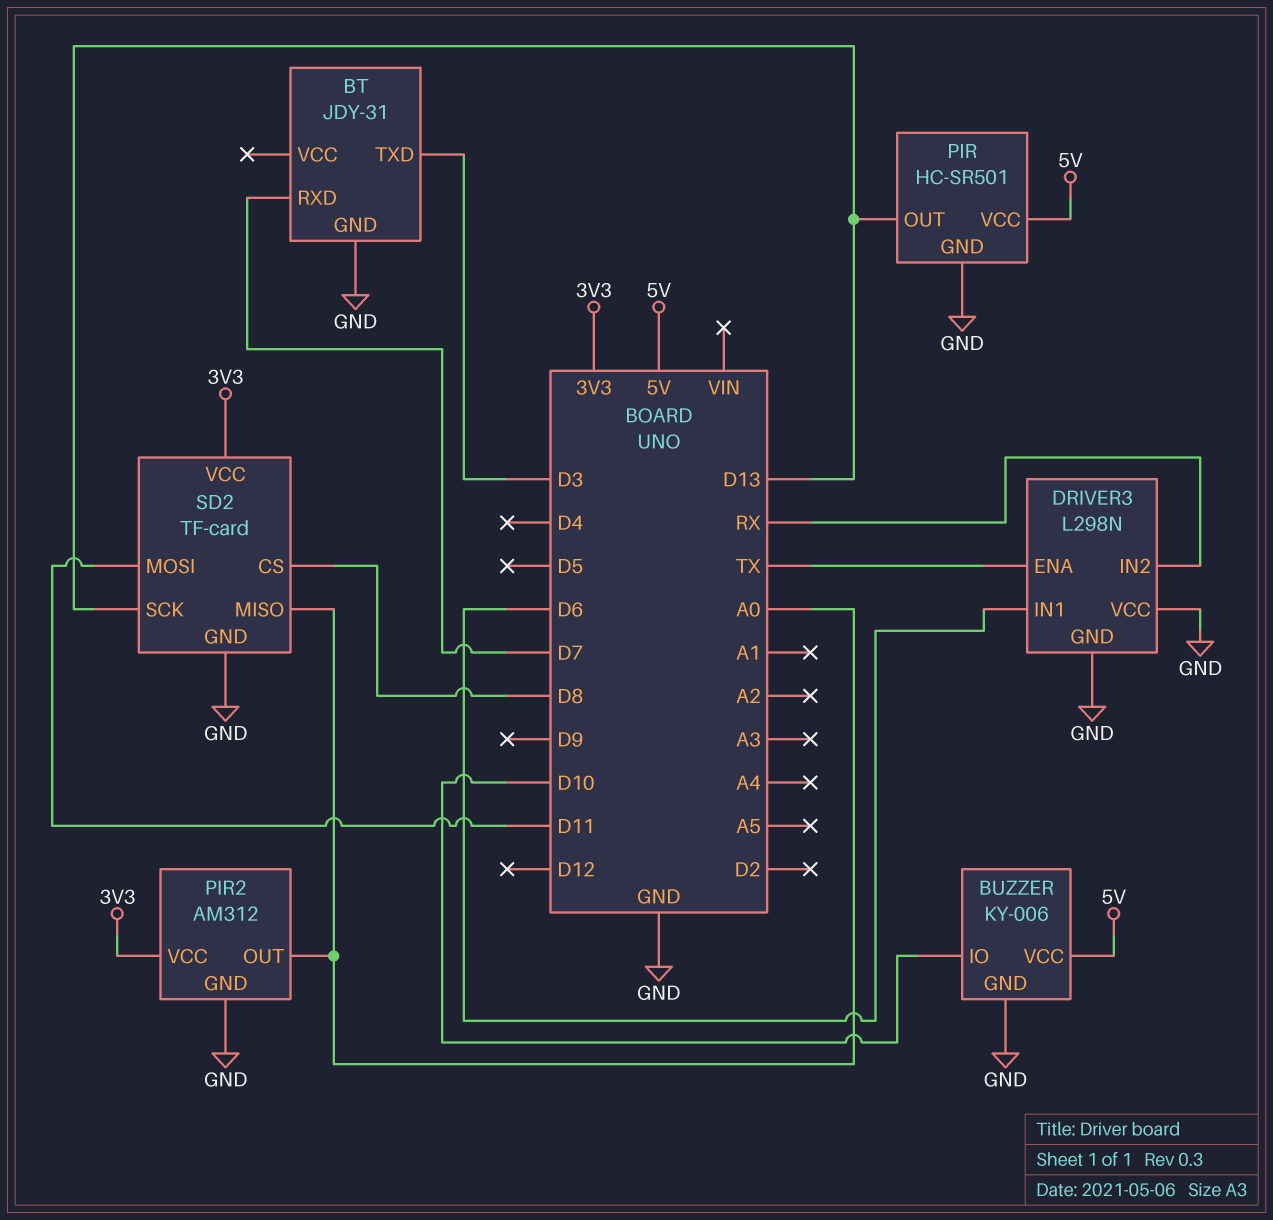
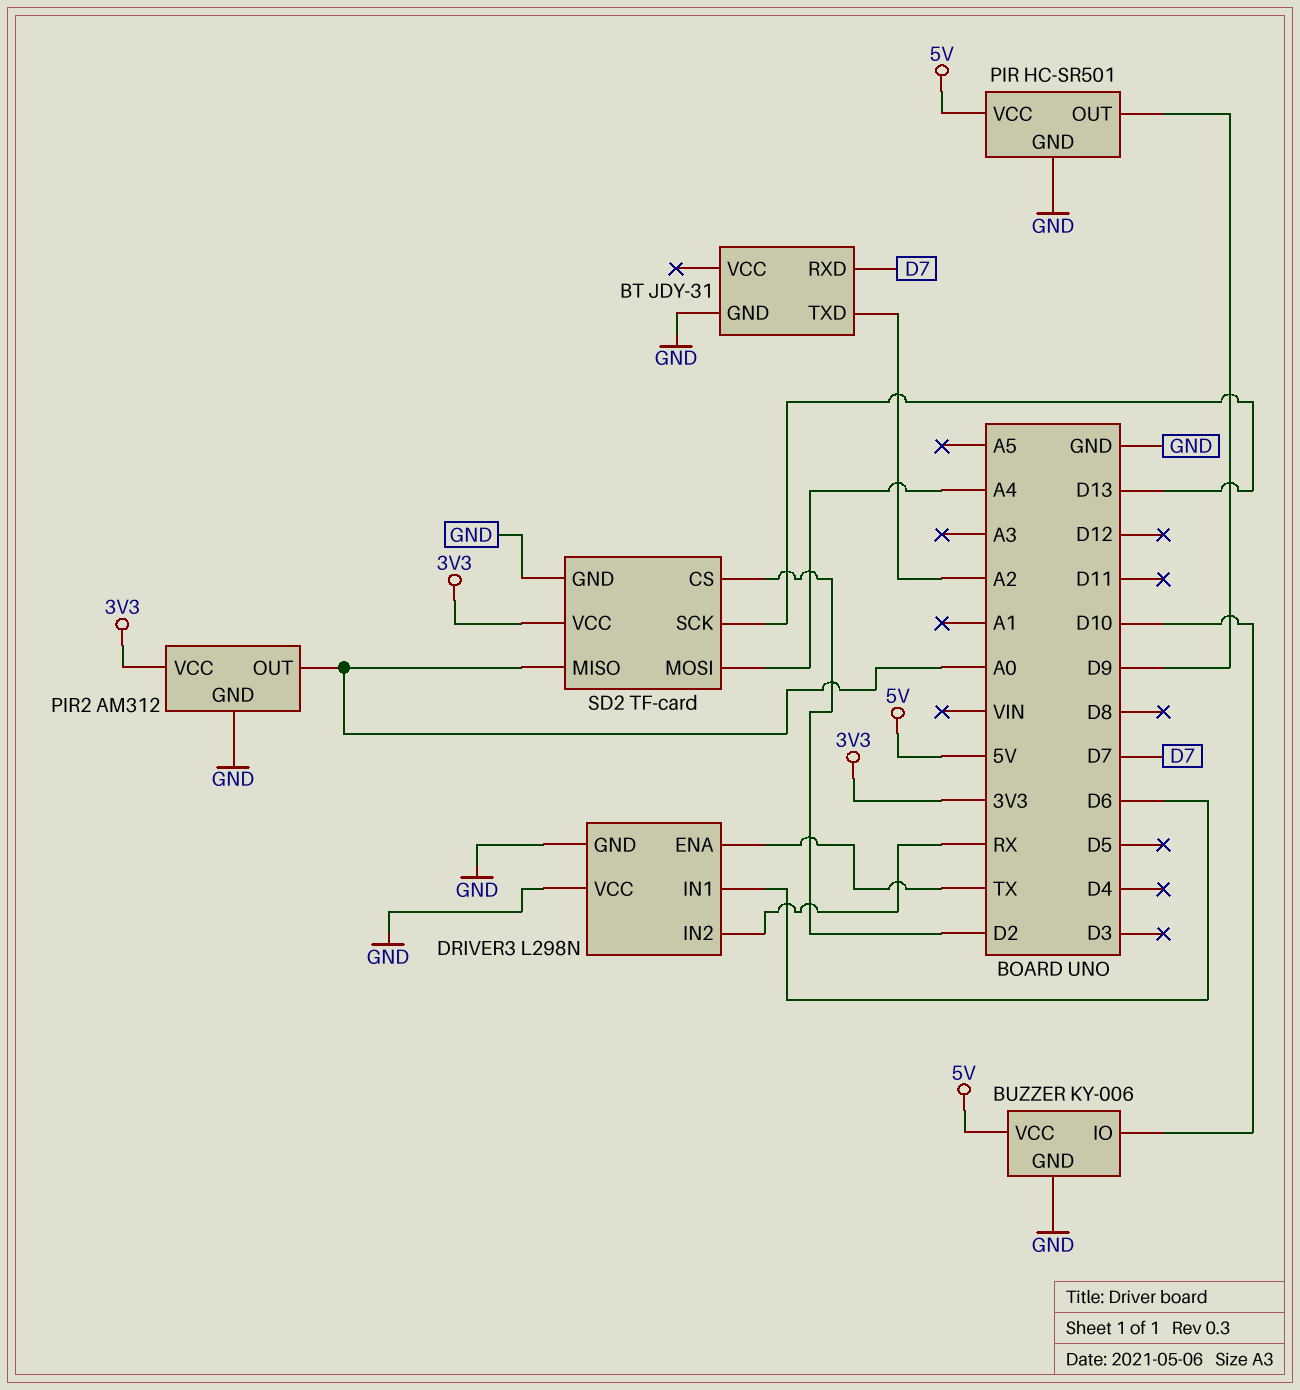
BT pin TXD: D3 -> A2
PIR pin OUT: D13 -> D9
SD2 pin CS: D8 -> D2
SD2 pin MOSI: D11 -> A4

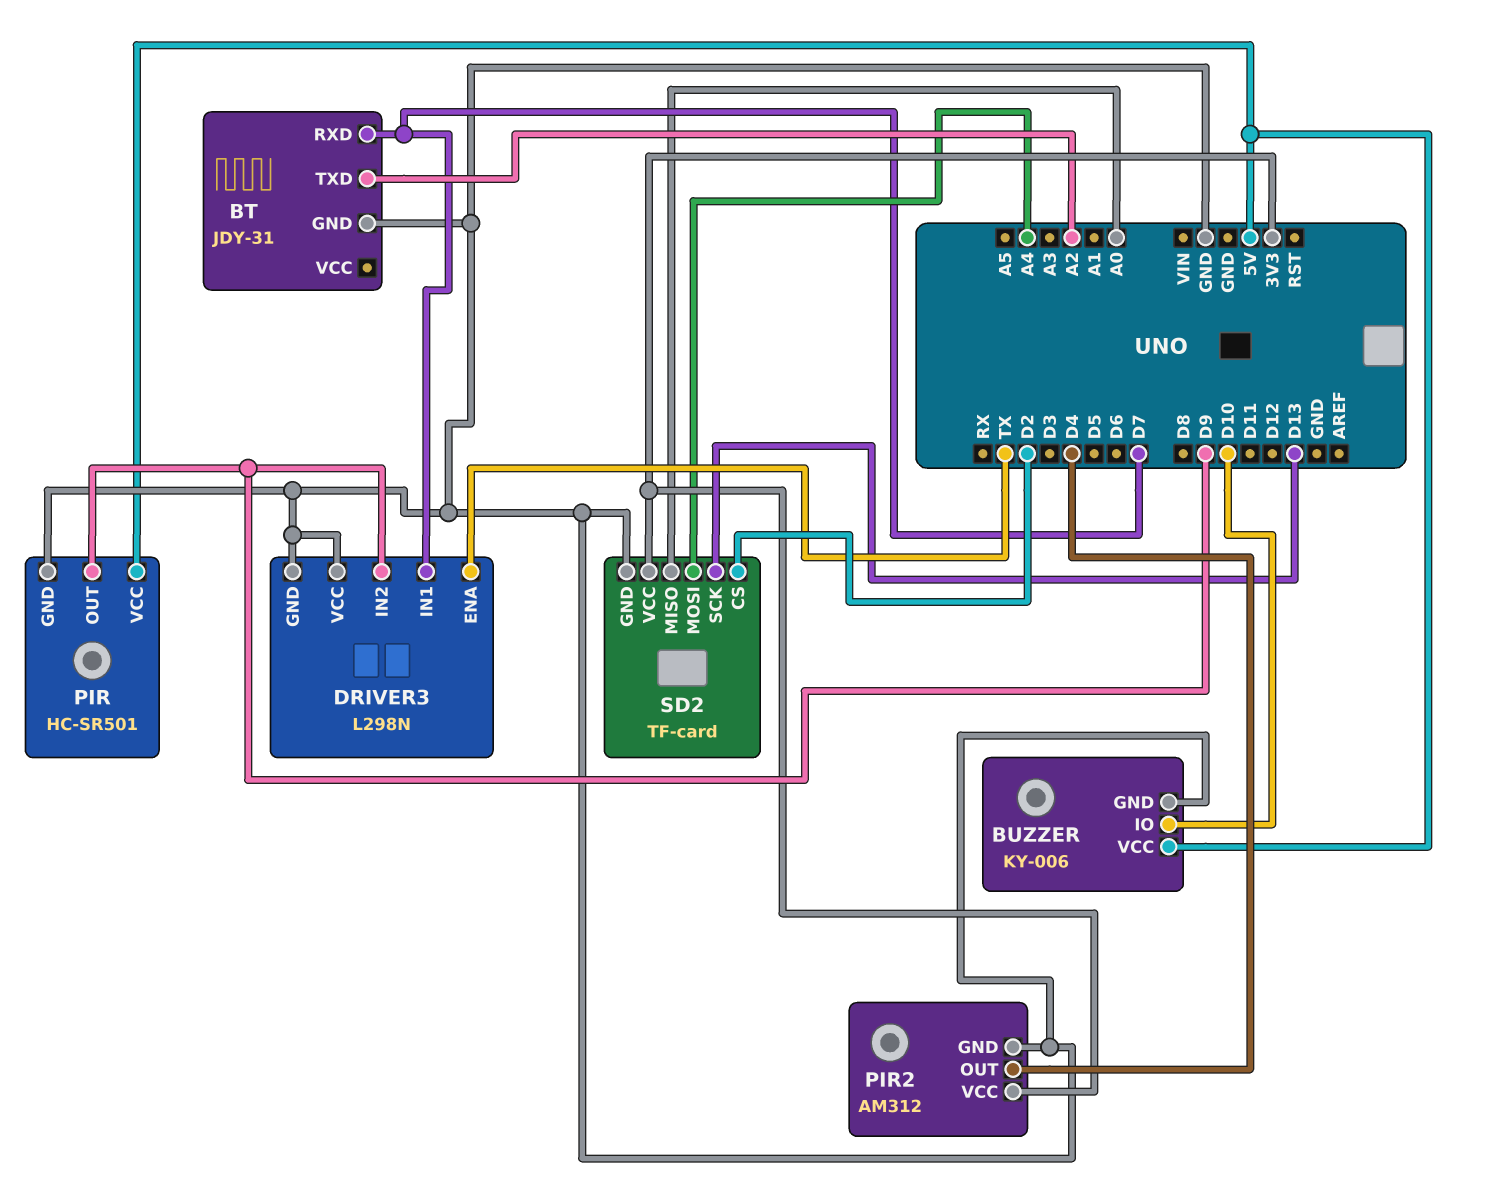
DRIVER3 pin IN1: D6 -> D7
DRIVER3 pin IN2: RX -> D9
PIR2 pin OUT: A0 -> D4

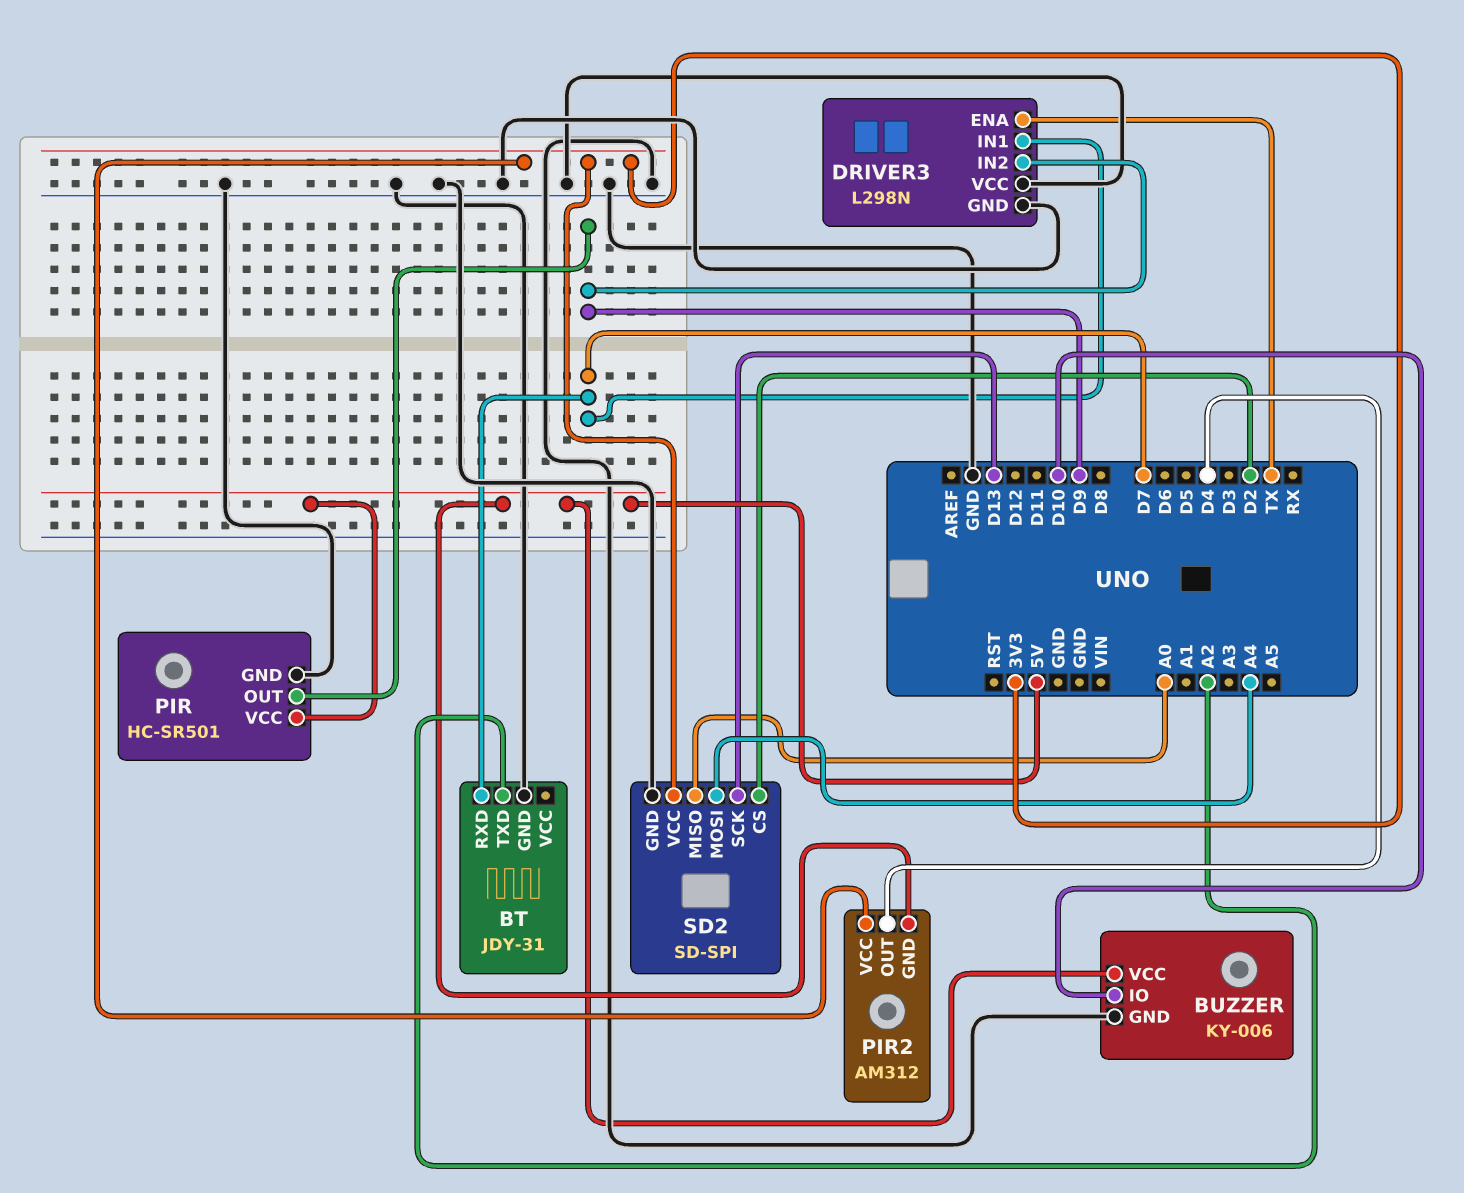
PIR2 pin GND: GND -> 5V
SD2: TF-card -> SD-SPI

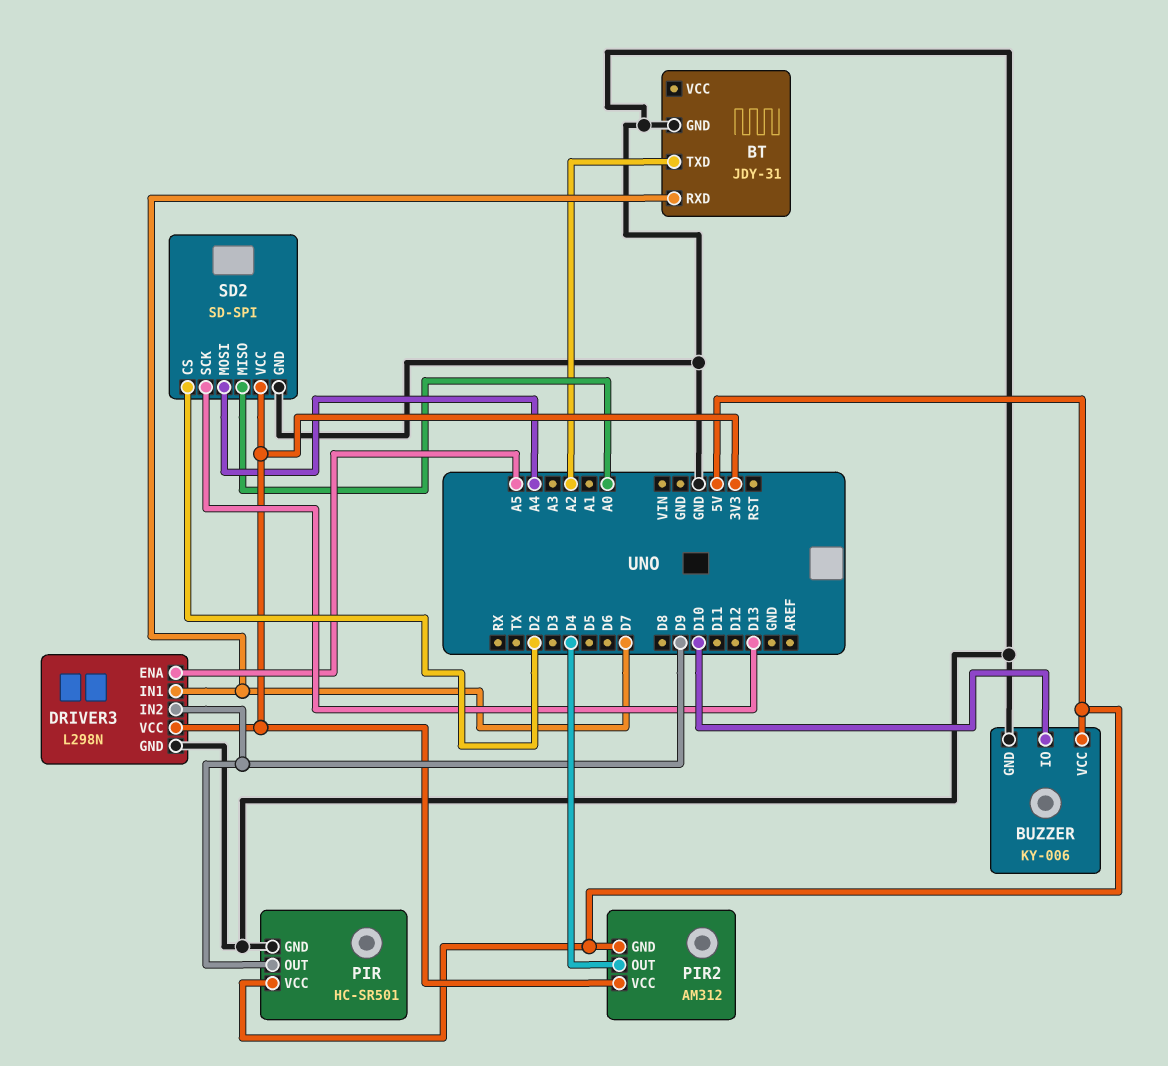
DRIVER3 pin ENA: TX -> A5
DRIVER3 pin VCC: GND -> 3V3

